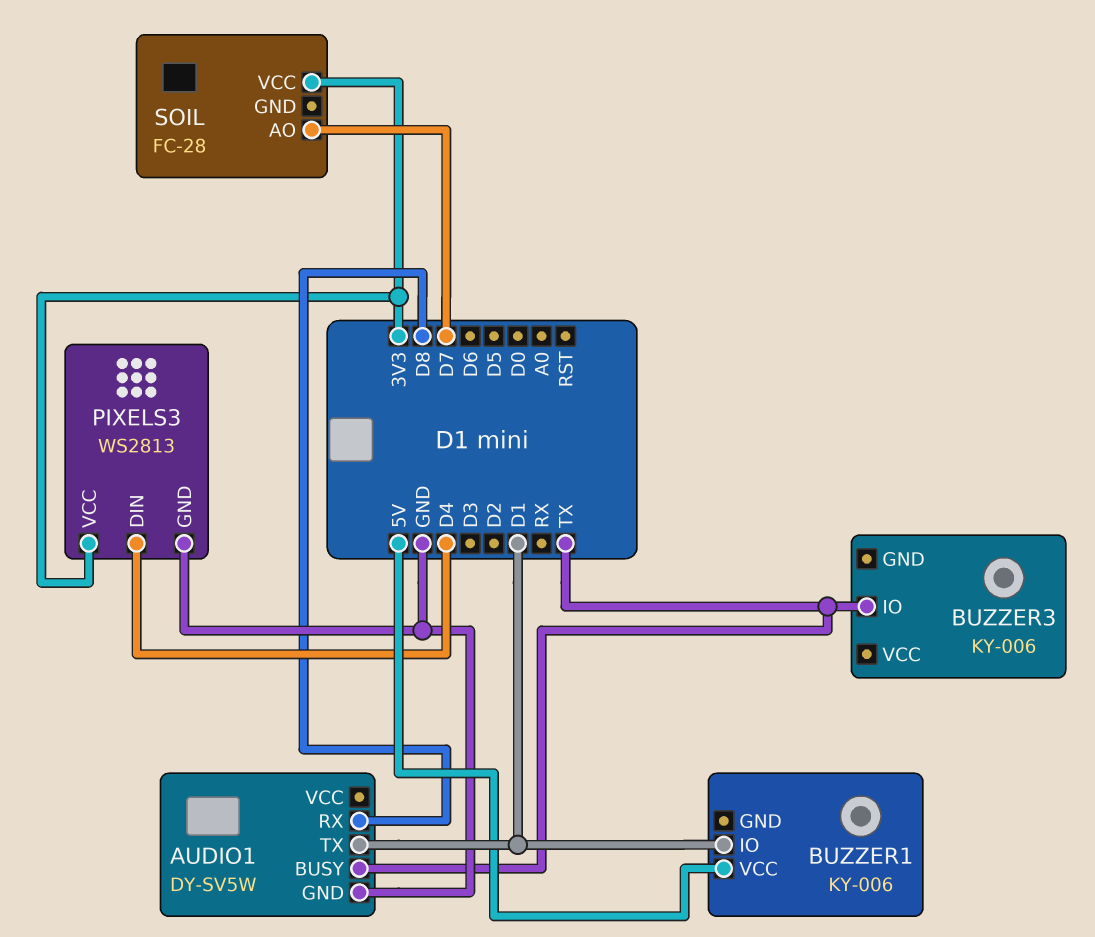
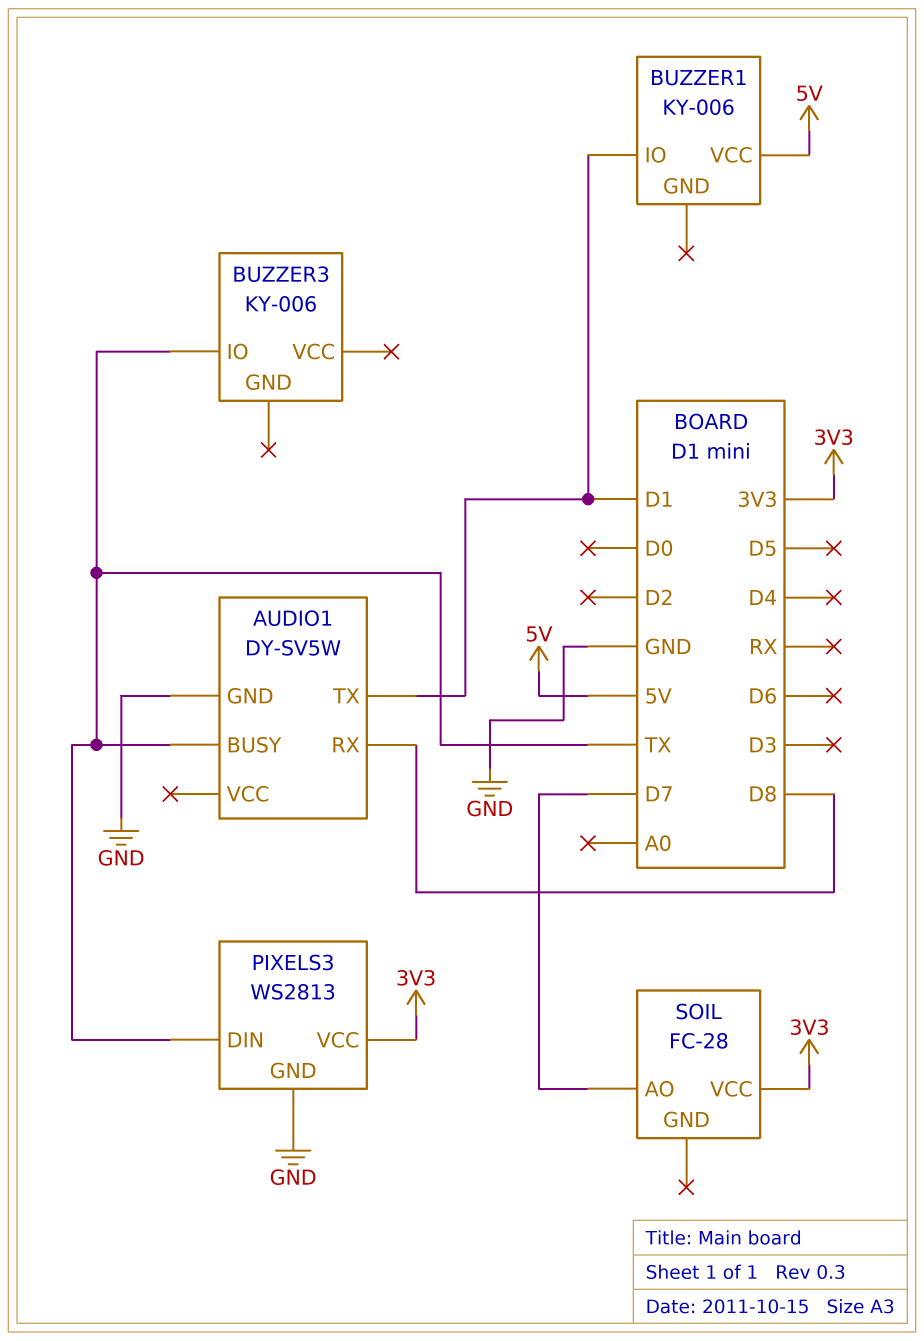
PIXELS3 pin DIN: D4 -> TX

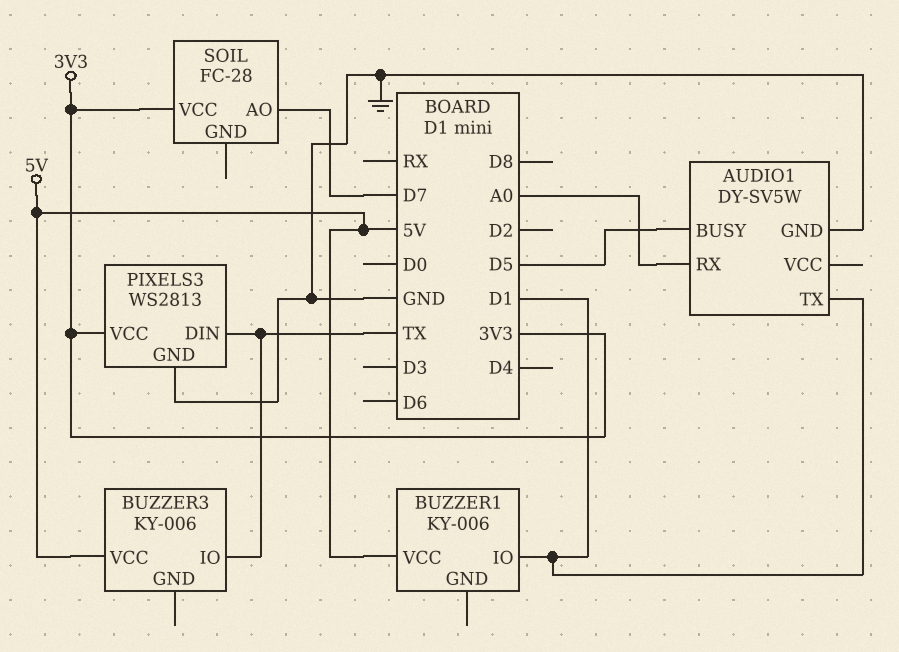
AUDIO1 pin BUSY: TX -> D5
AUDIO1 pin RX: D8 -> A0
BUZZER3 pin VCC: none -> 5V

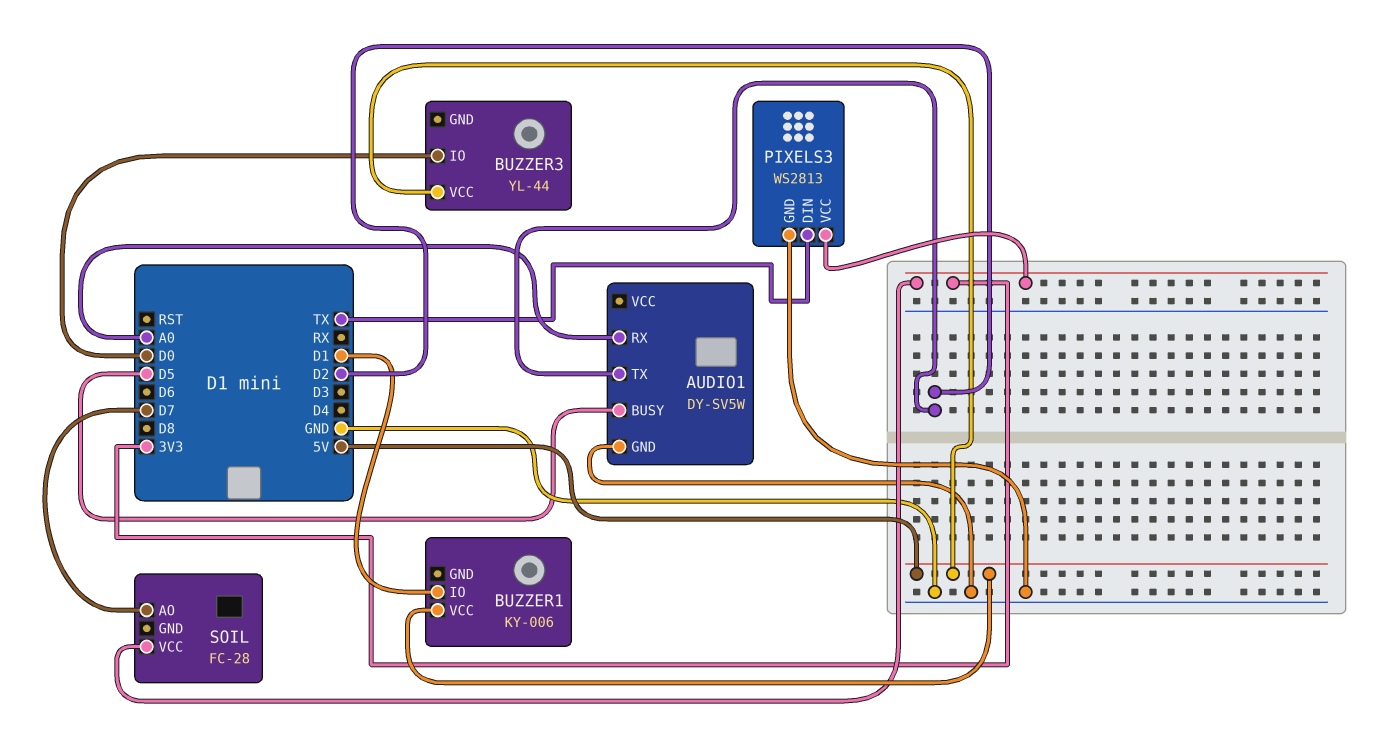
AUDIO1 pin TX: D1 -> D2
BUZZER3: KY-006 -> YL-44
BUZZER3 pin IO: TX -> D0

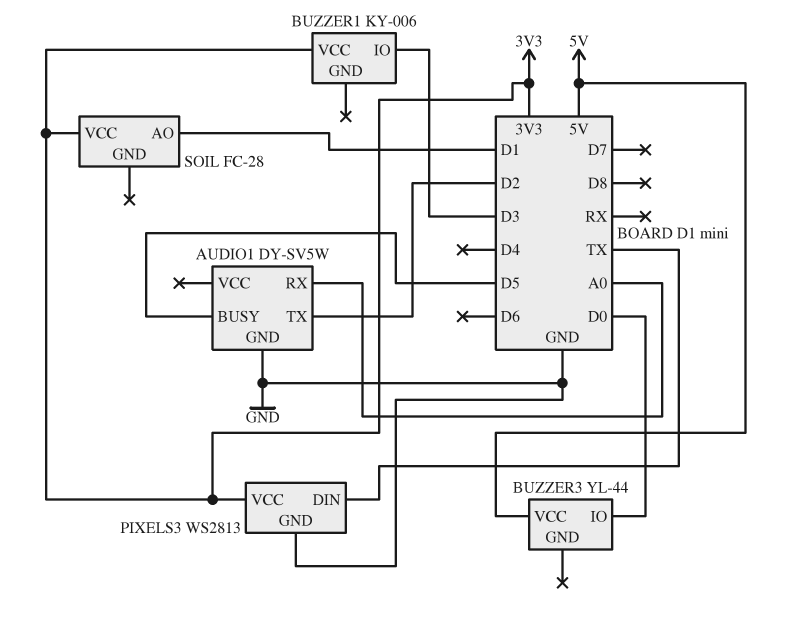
BUZZER1 pin IO: D1 -> D3
BUZZER1 pin VCC: 5V -> 3V3
SOIL pin AO: D7 -> D1

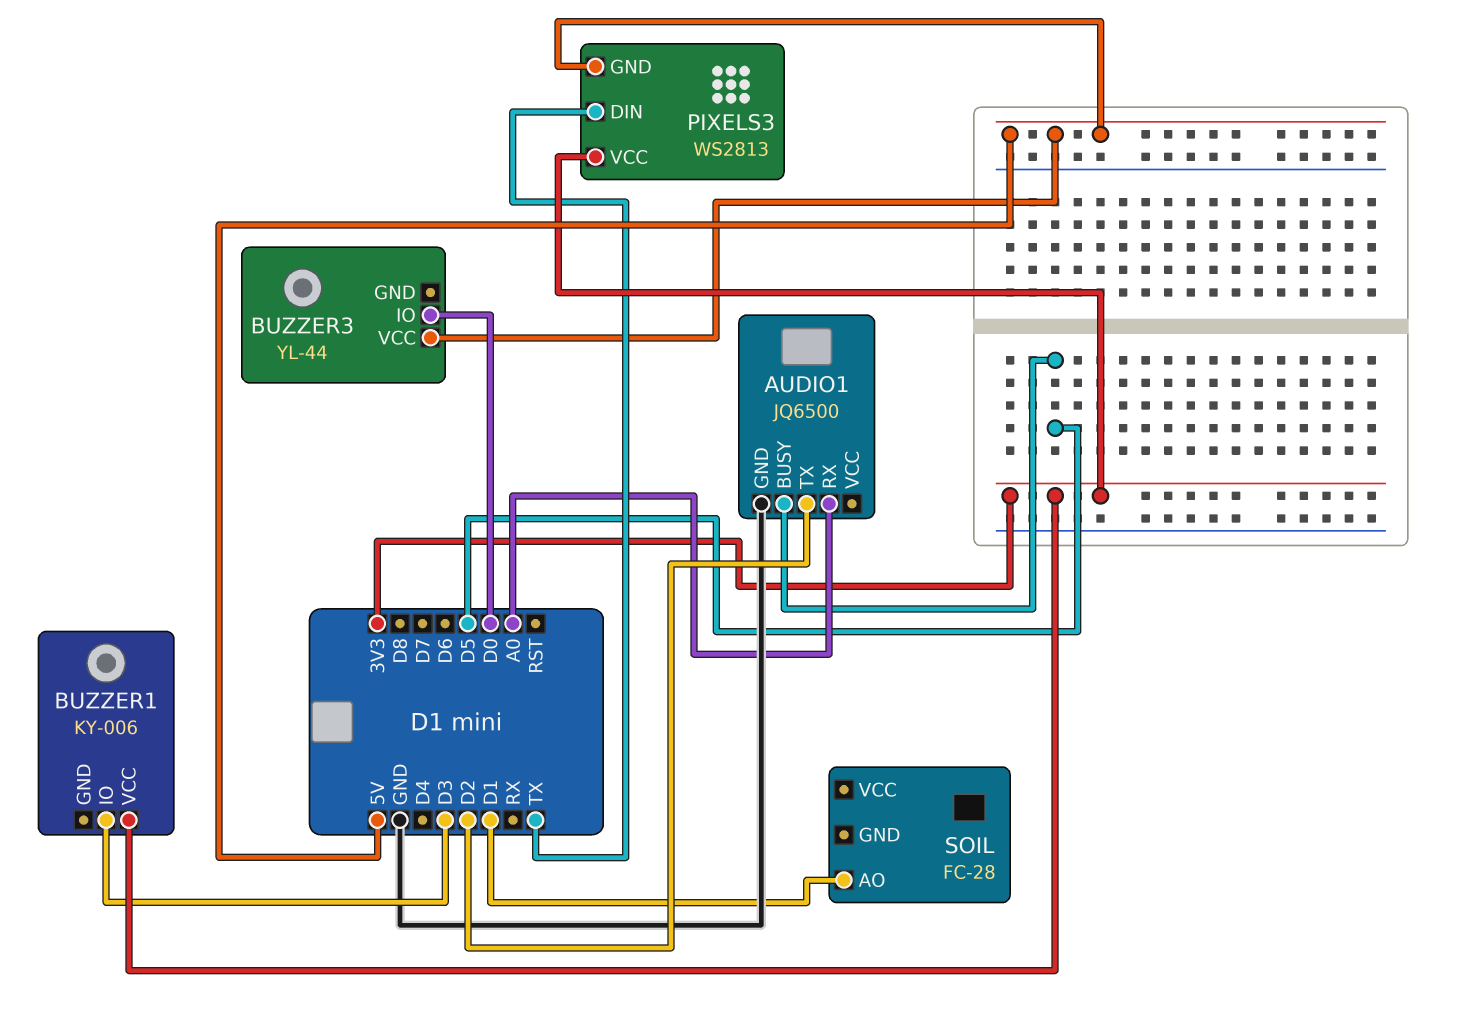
AUDIO1: DY-SV5W -> JQ6500
PIXELS3 pin GND: GND -> 5V
SOIL pin VCC: 3V3 -> none

